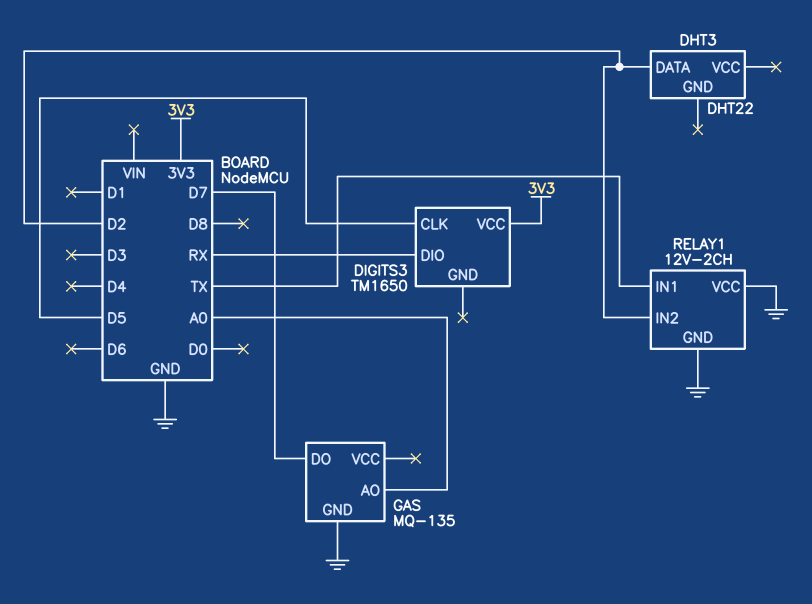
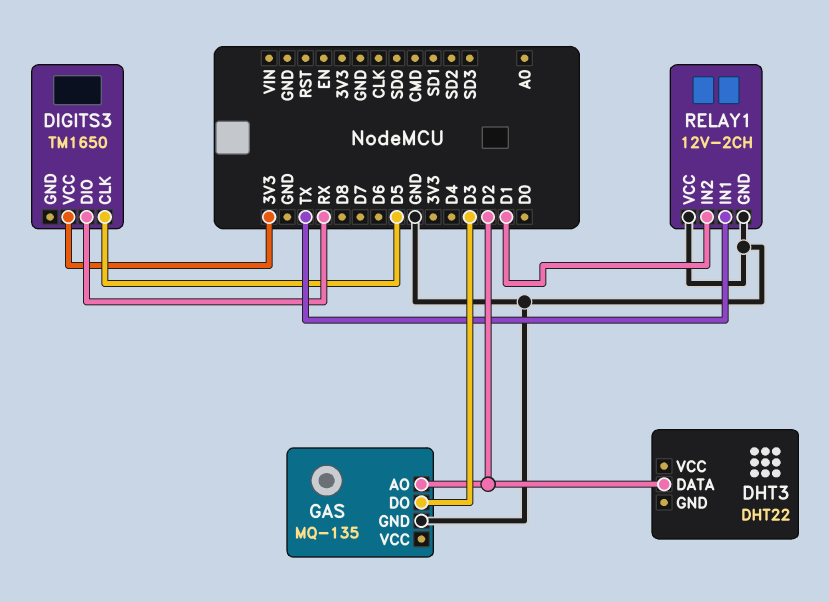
GAS pin AO: A0 -> D2
GAS pin DO: D7 -> D3
RELAY1 pin IN2: D2 -> D1

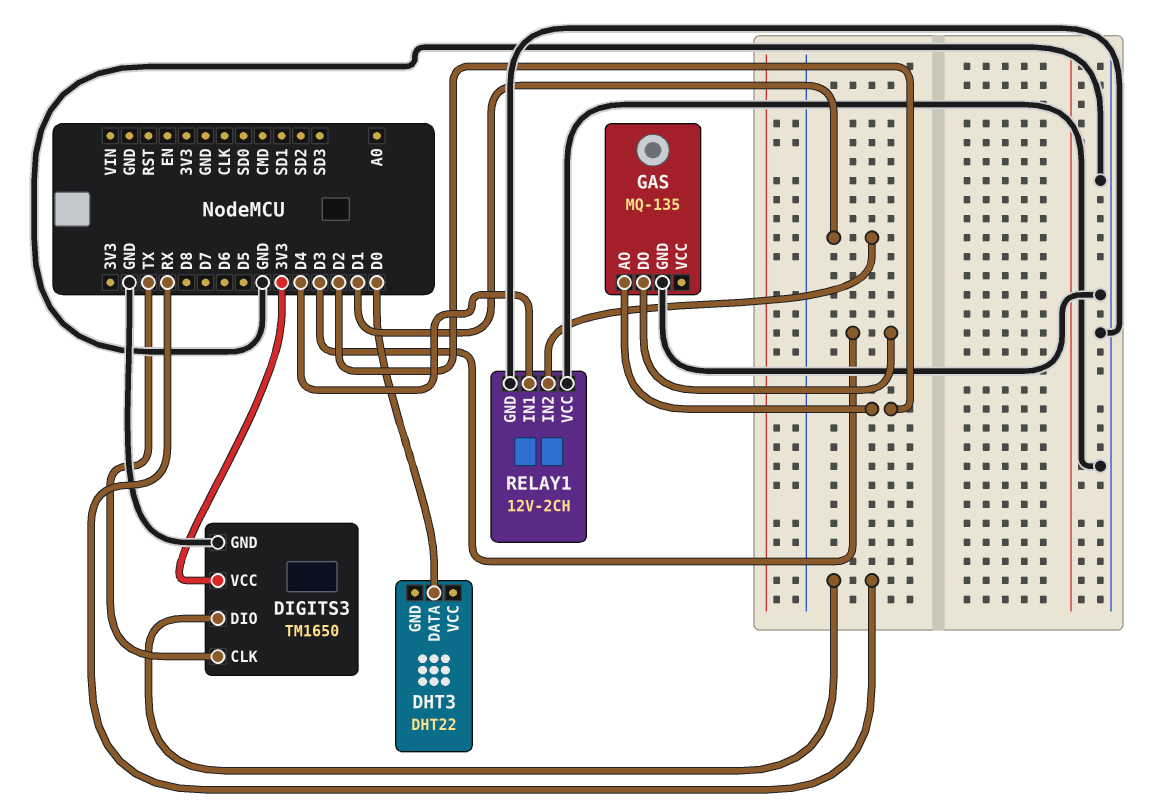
DHT3 pin DATA: D2 -> D0
DIGITS3 pin CLK: D5 -> TX
DIGITS3 pin GND: none -> GND
RELAY1 pin IN1: TX -> D4

